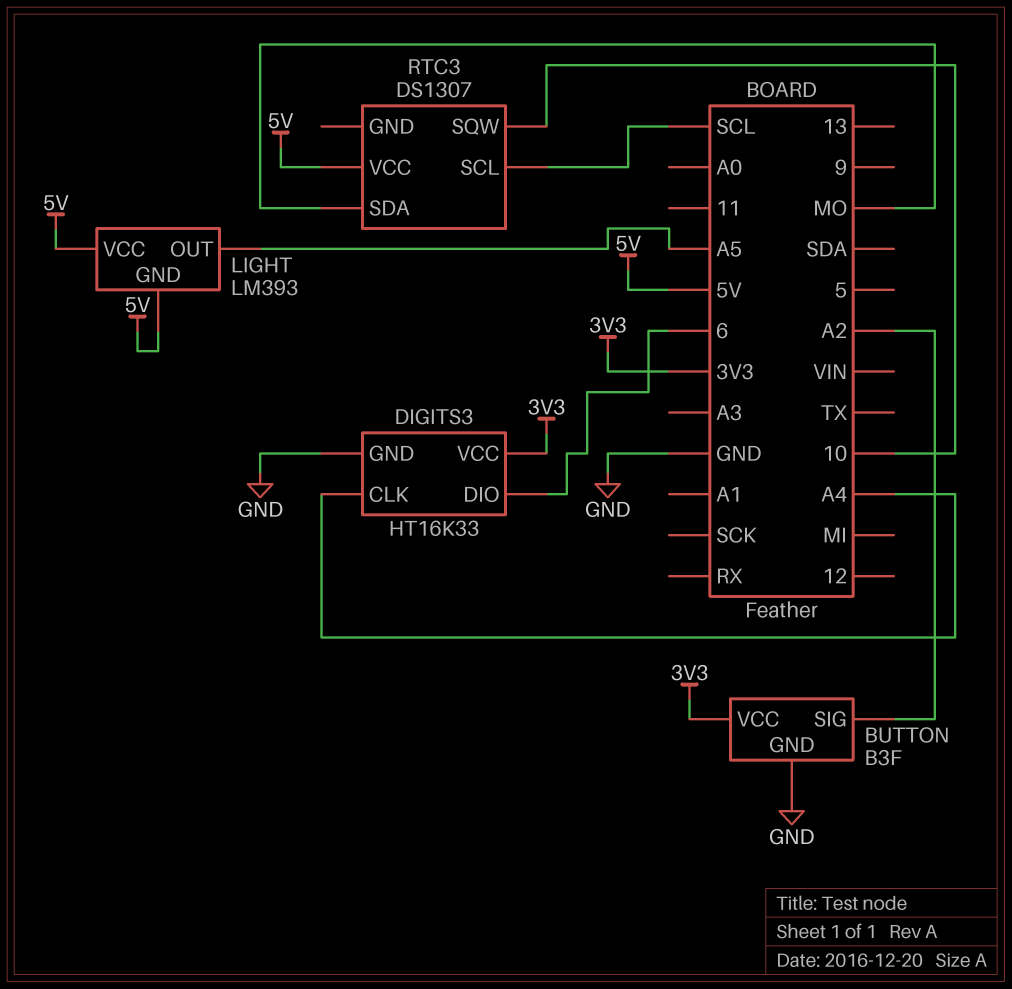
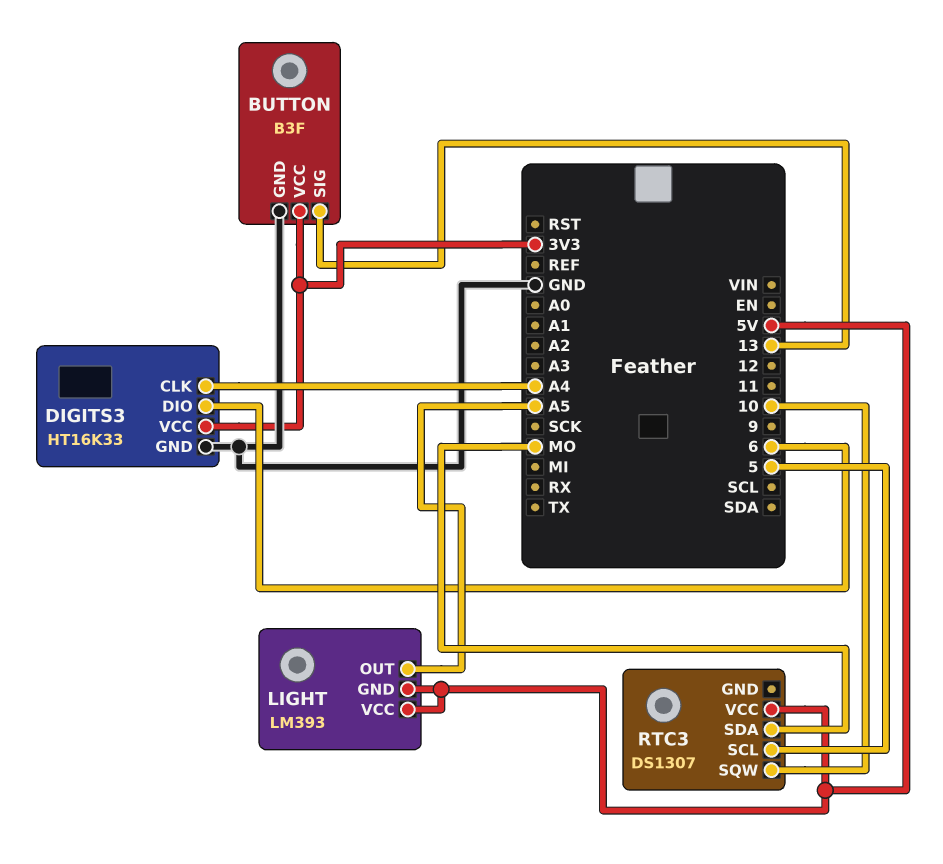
BUTTON pin SIG: A2 -> 13
RTC3 pin SCL: SCL -> 5

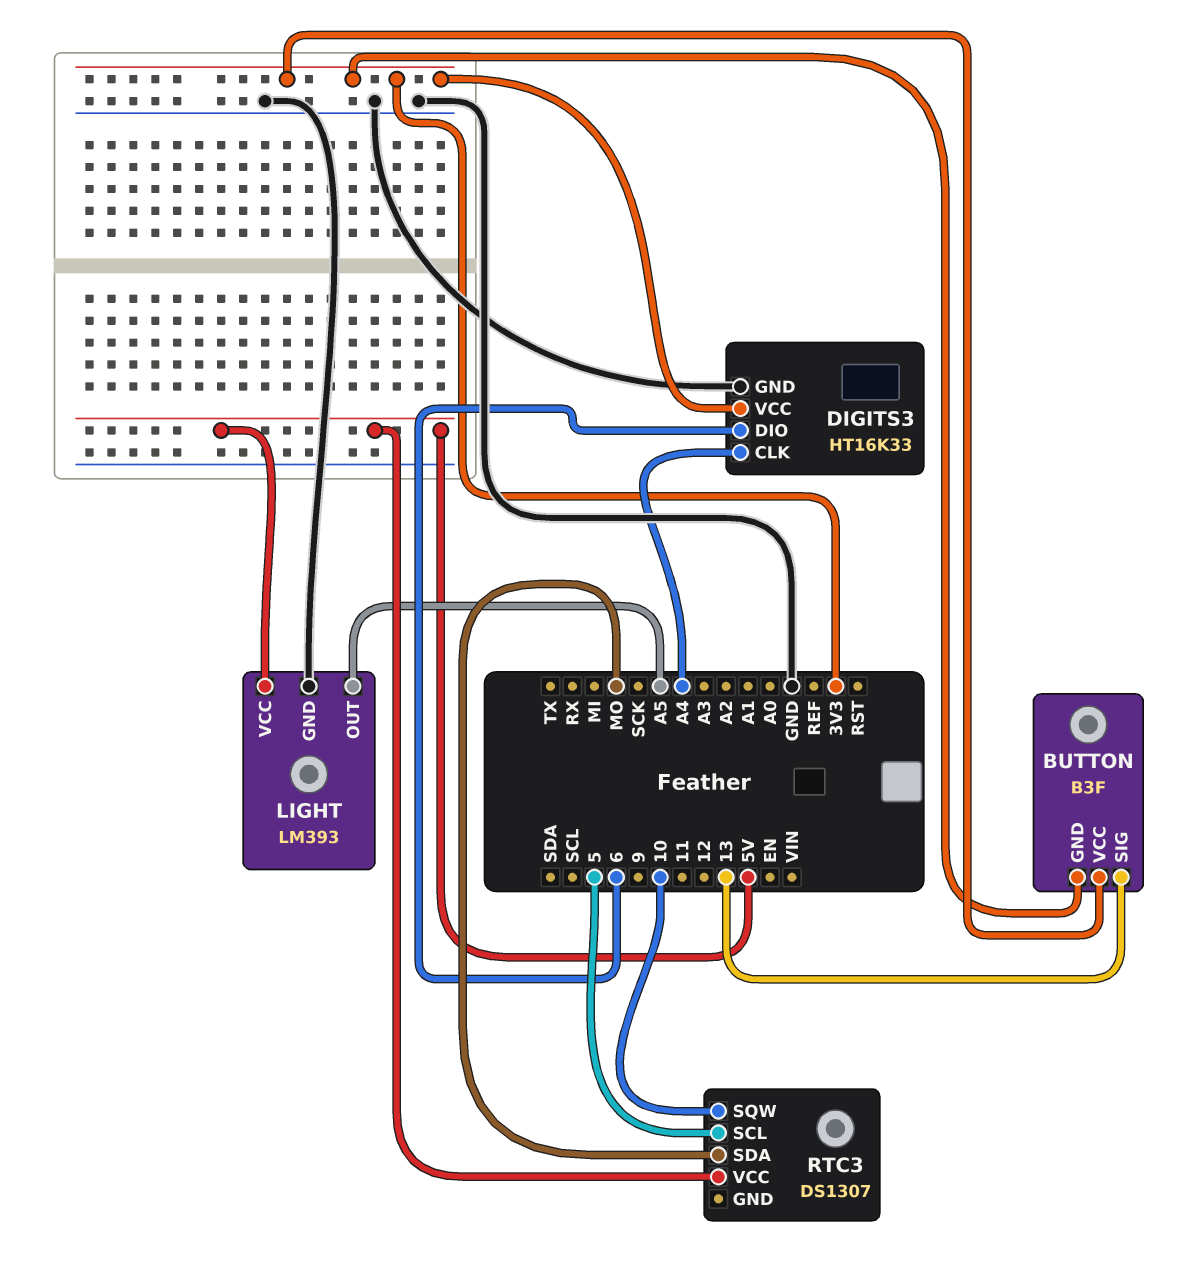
BUTTON pin GND: GND -> 3V3
LIGHT pin GND: 5V -> GND

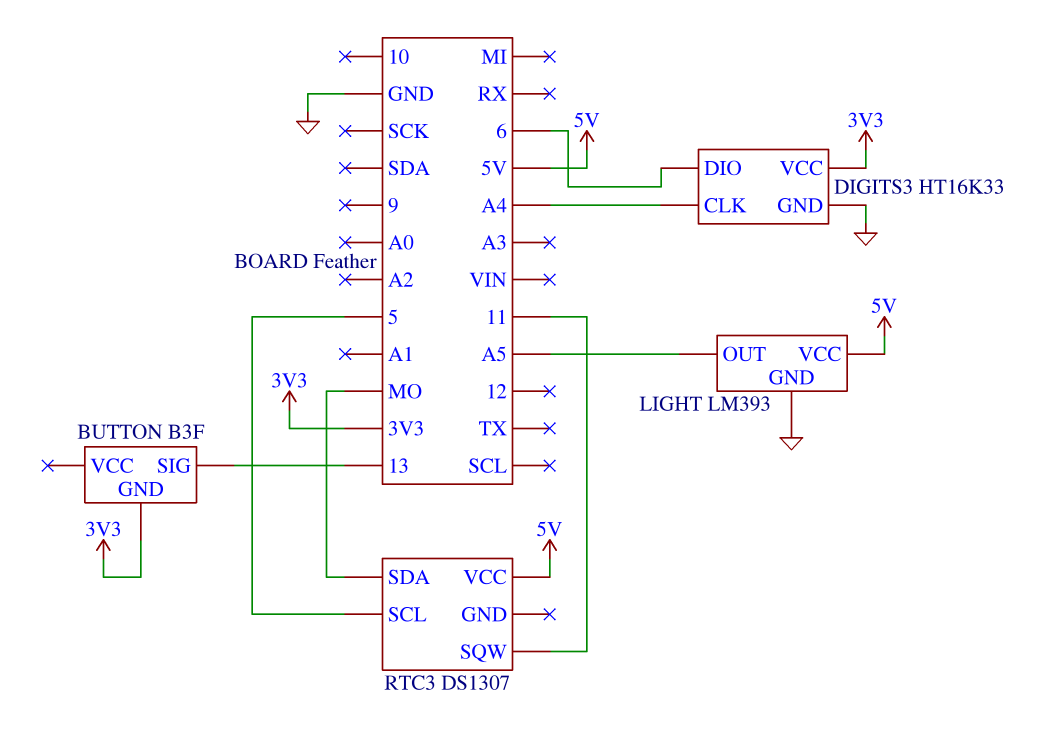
BUTTON pin VCC: 3V3 -> none
RTC3 pin SQW: 10 -> 11

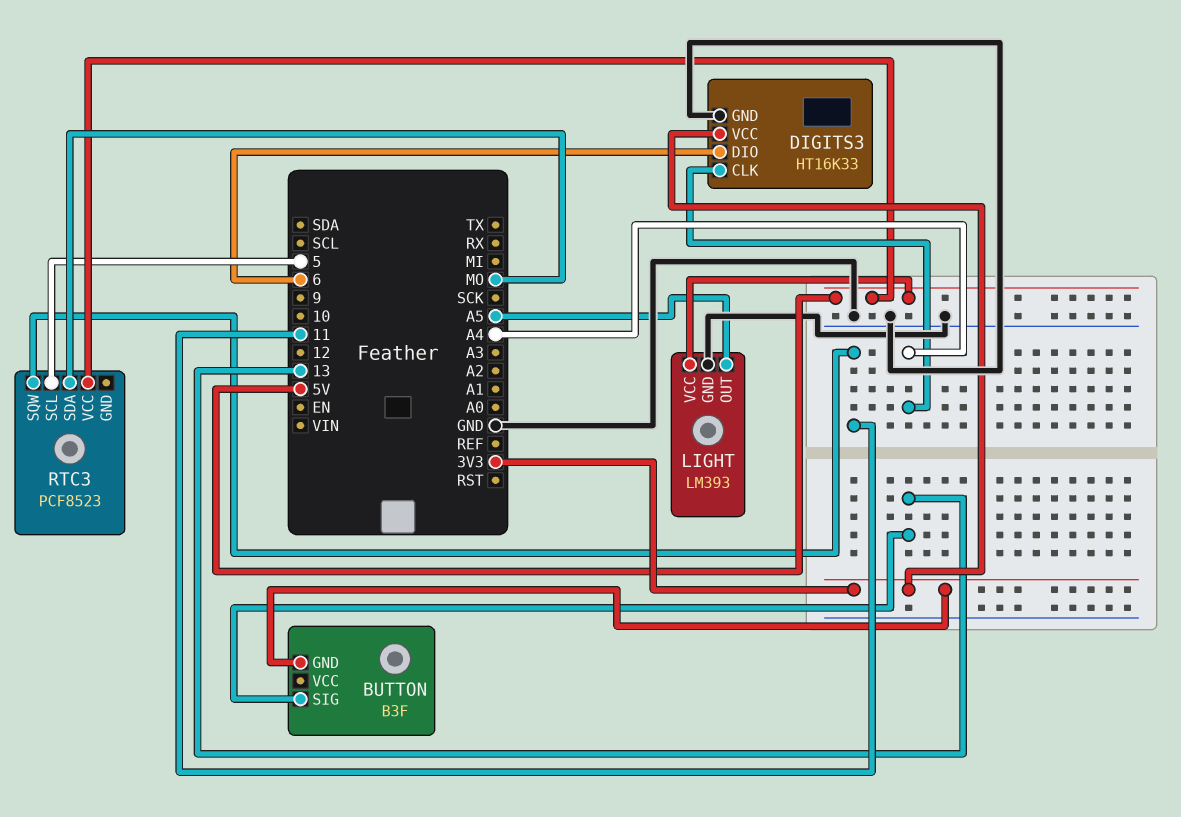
RTC3: DS1307 -> PCF8523

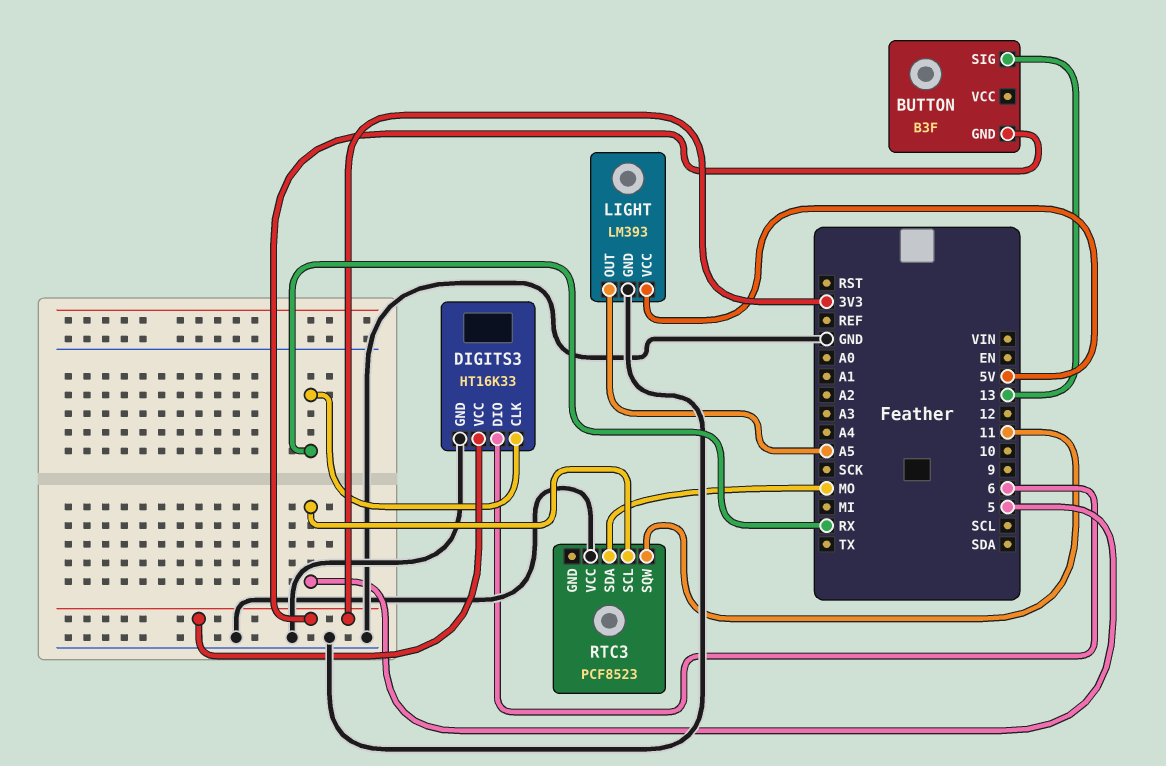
DIGITS3 pin CLK: A4 -> RX
RTC3 pin VCC: 5V -> GND

